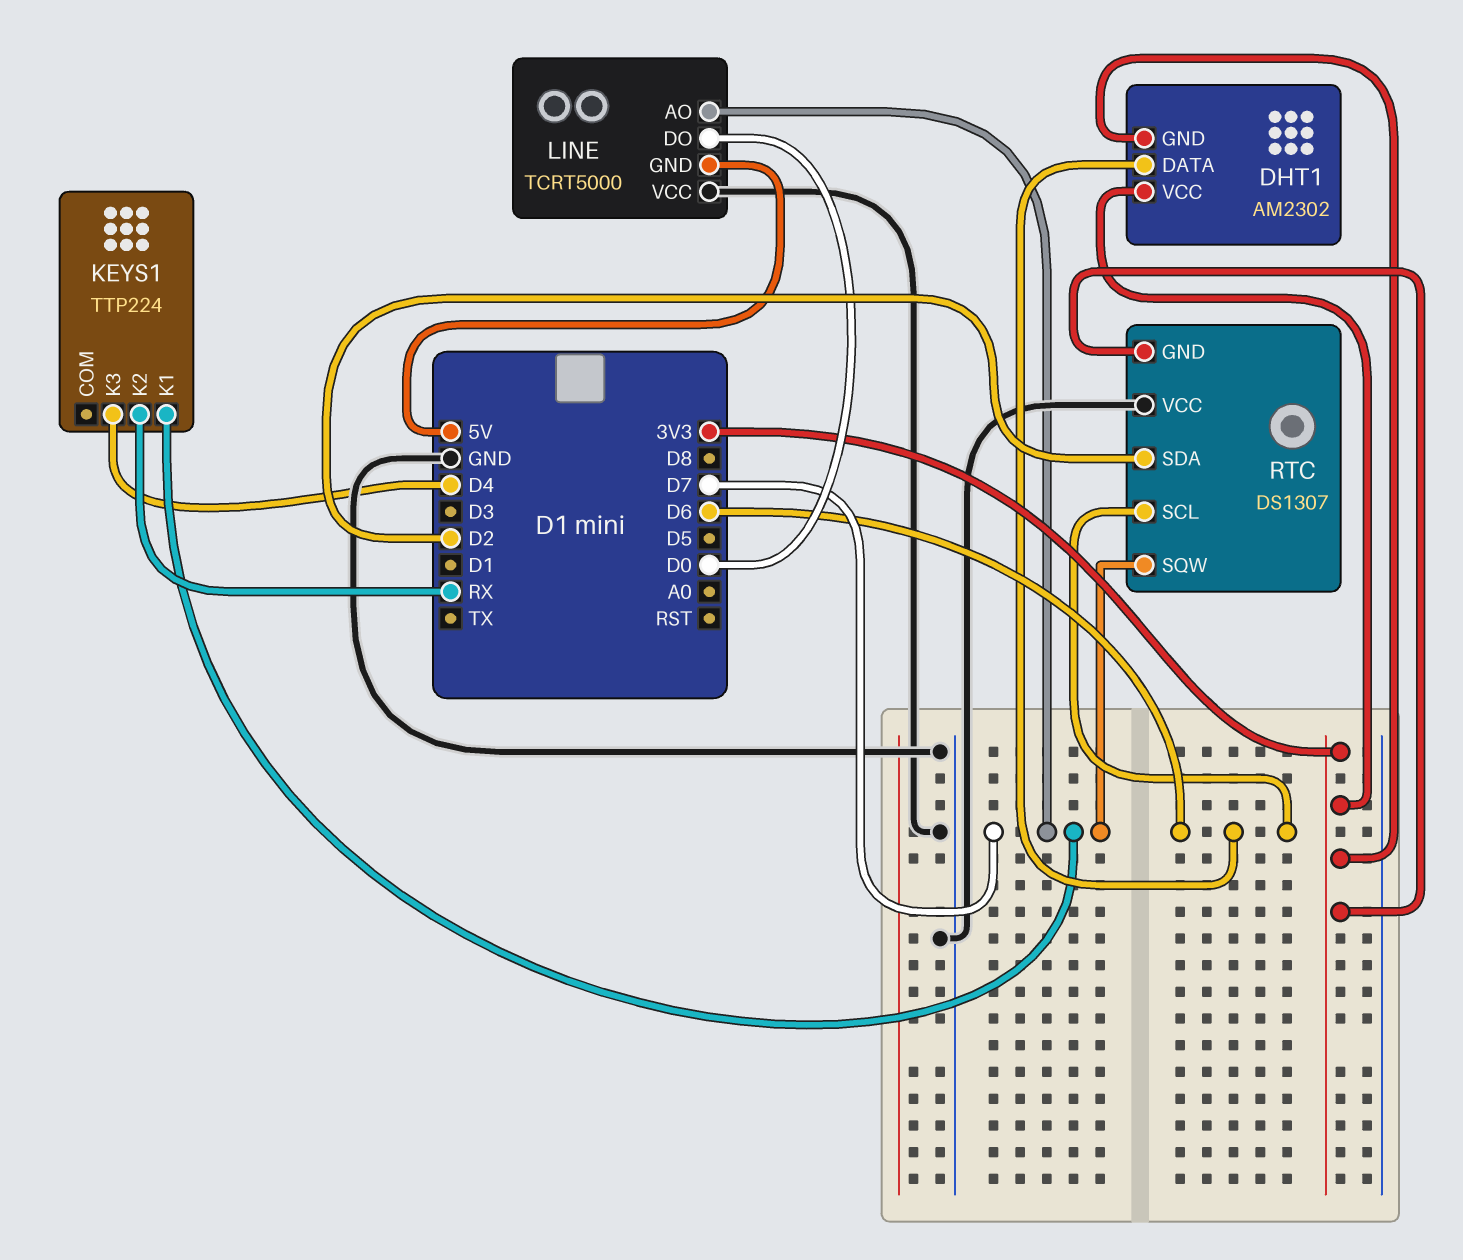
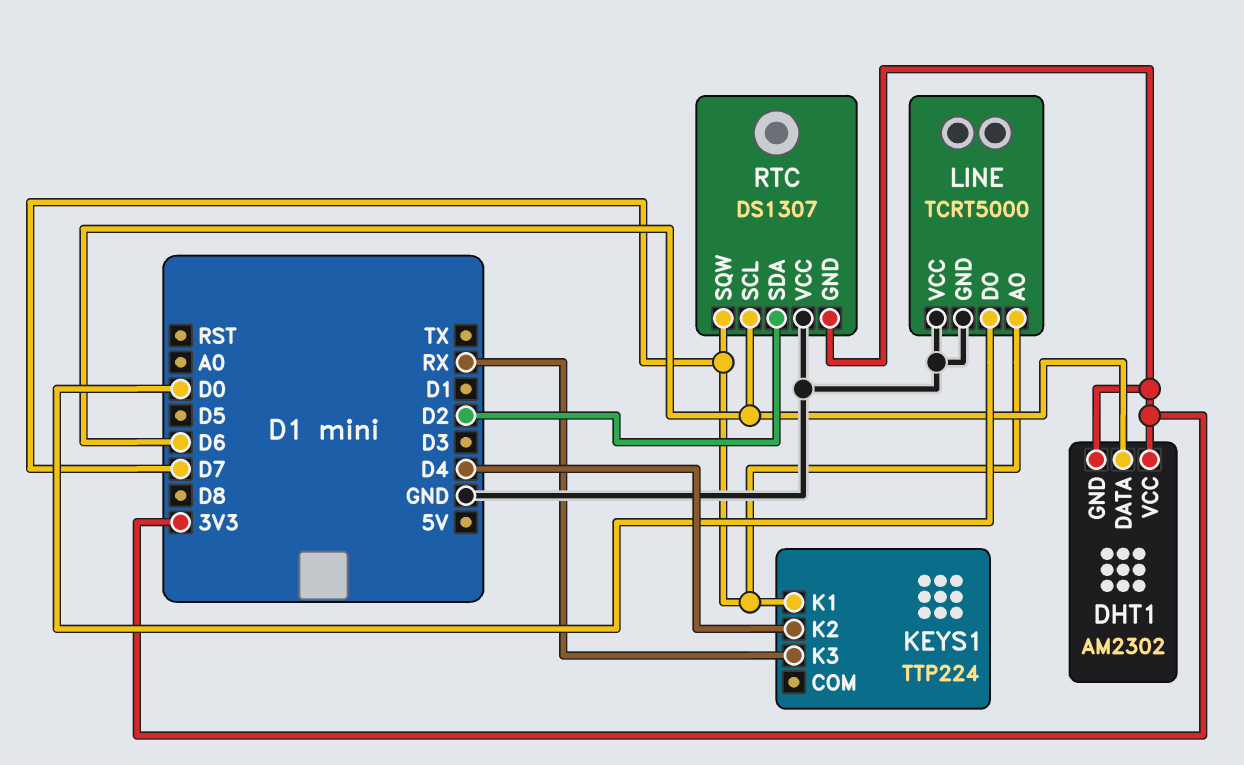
KEYS1 pin K2: RX -> D4
KEYS1 pin K3: D4 -> RX
LINE pin GND: 5V -> GND

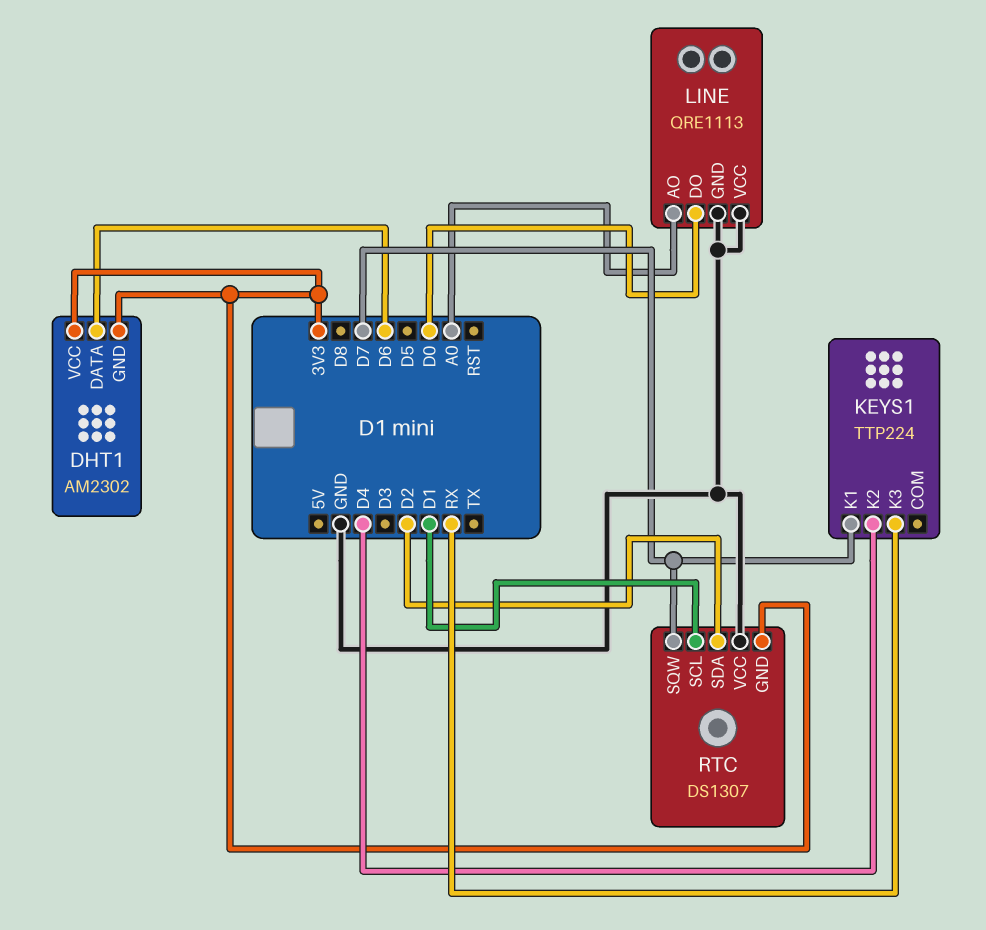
LINE: TCRT5000 -> QRE1113
LINE pin AO: D7 -> A0
RTC pin SCL: D6 -> D1

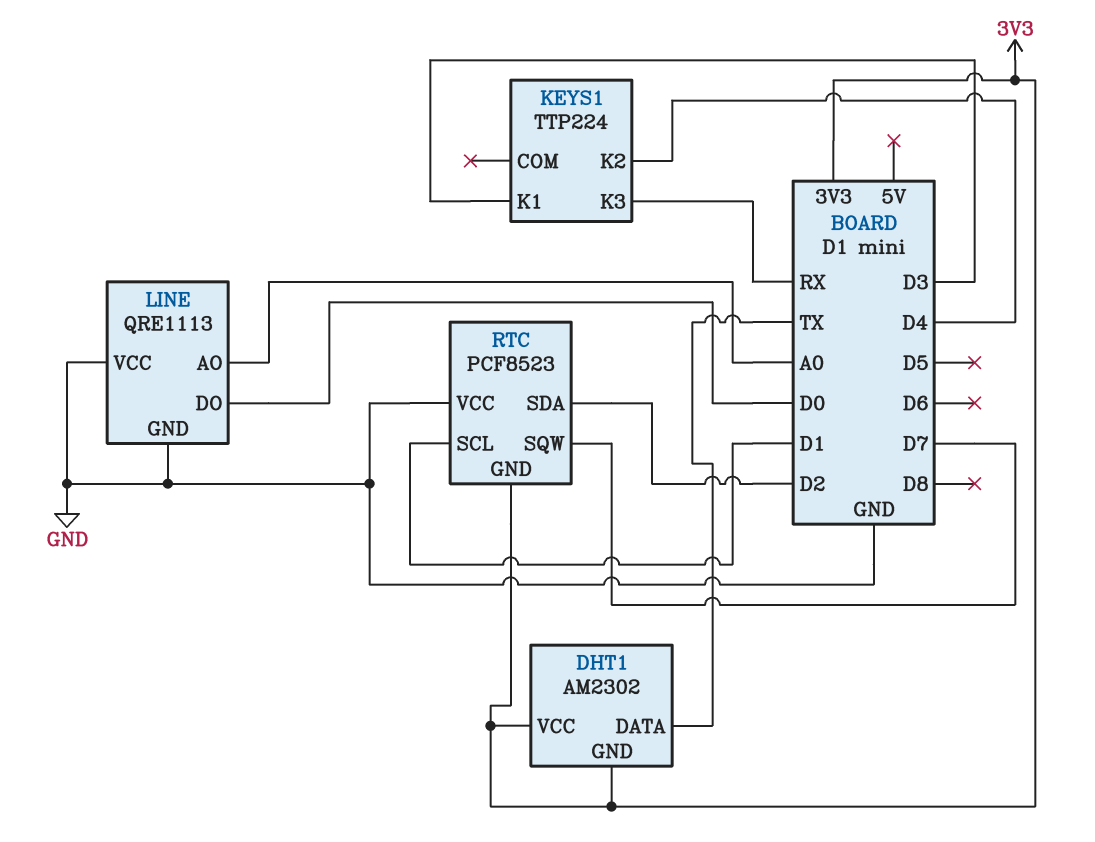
DHT1 pin DATA: D6 -> TX
KEYS1 pin K1: D7 -> D3
RTC: DS1307 -> PCF8523

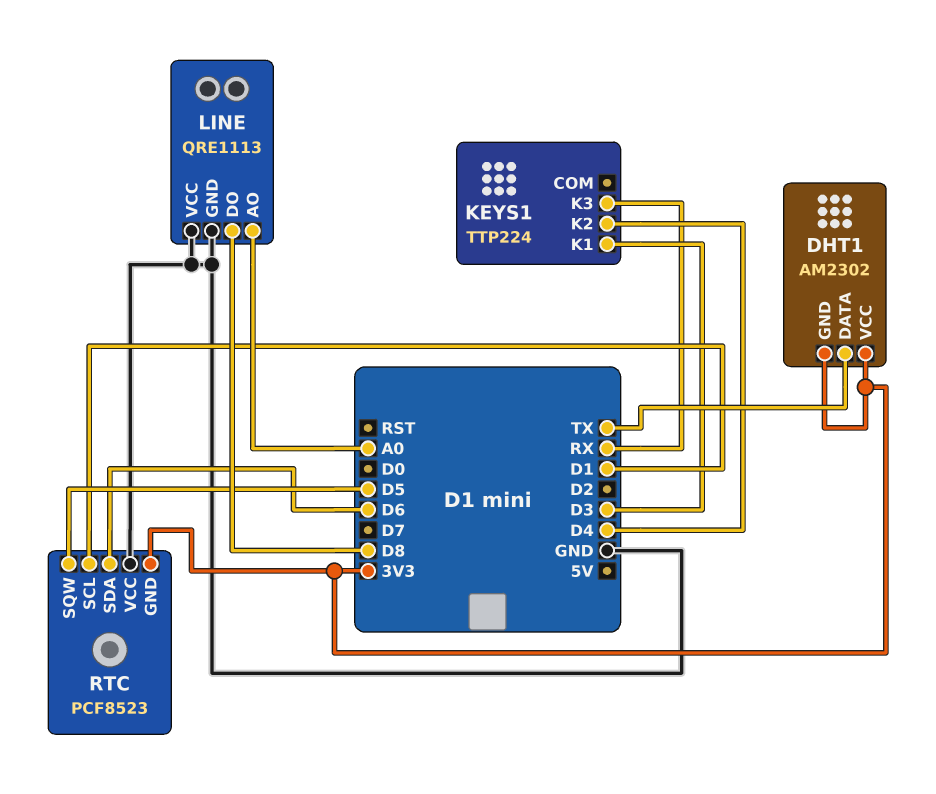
LINE pin DO: D0 -> D8
RTC pin SDA: D2 -> D6
RTC pin SQW: D7 -> D5

